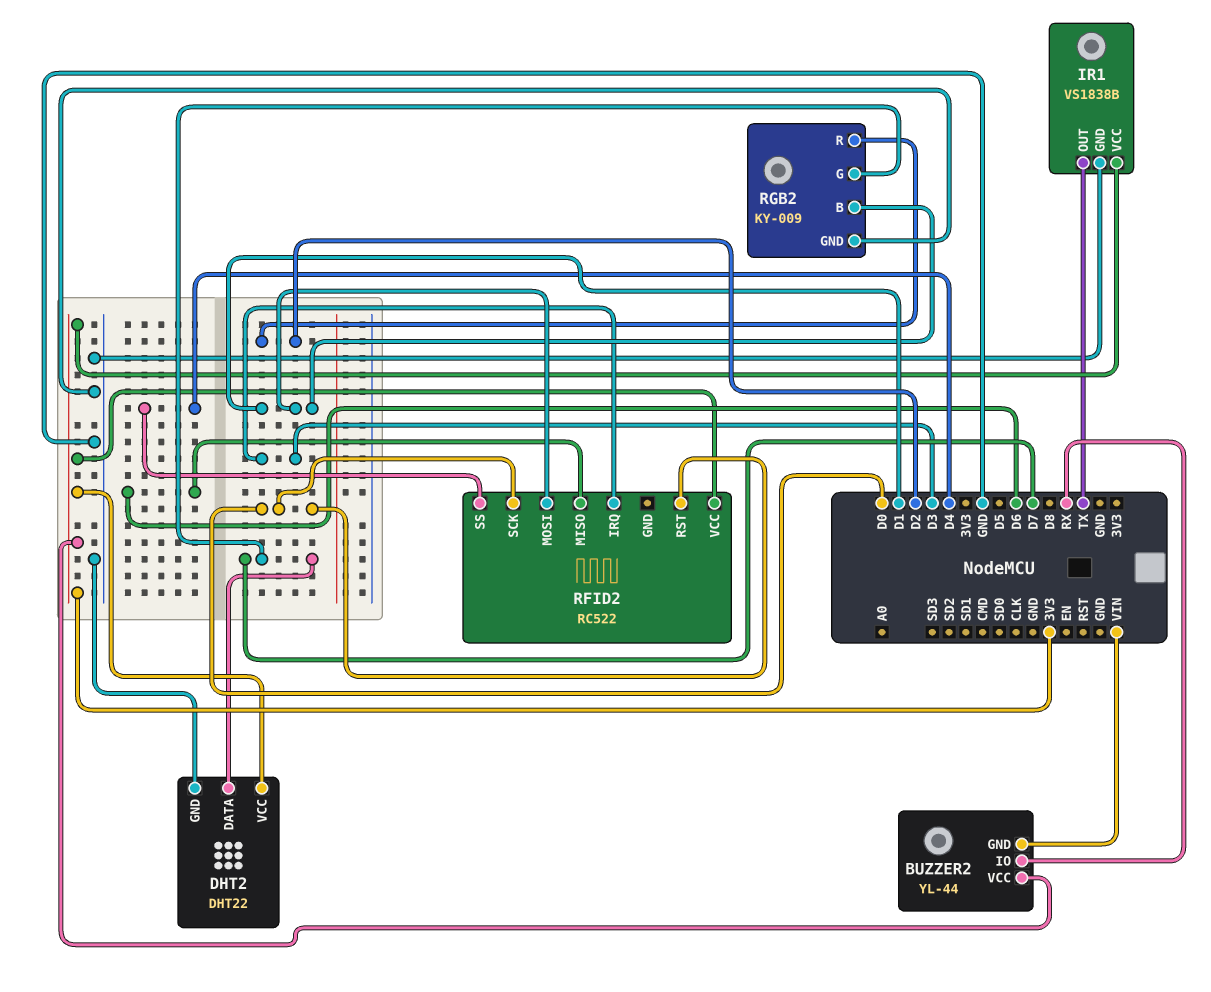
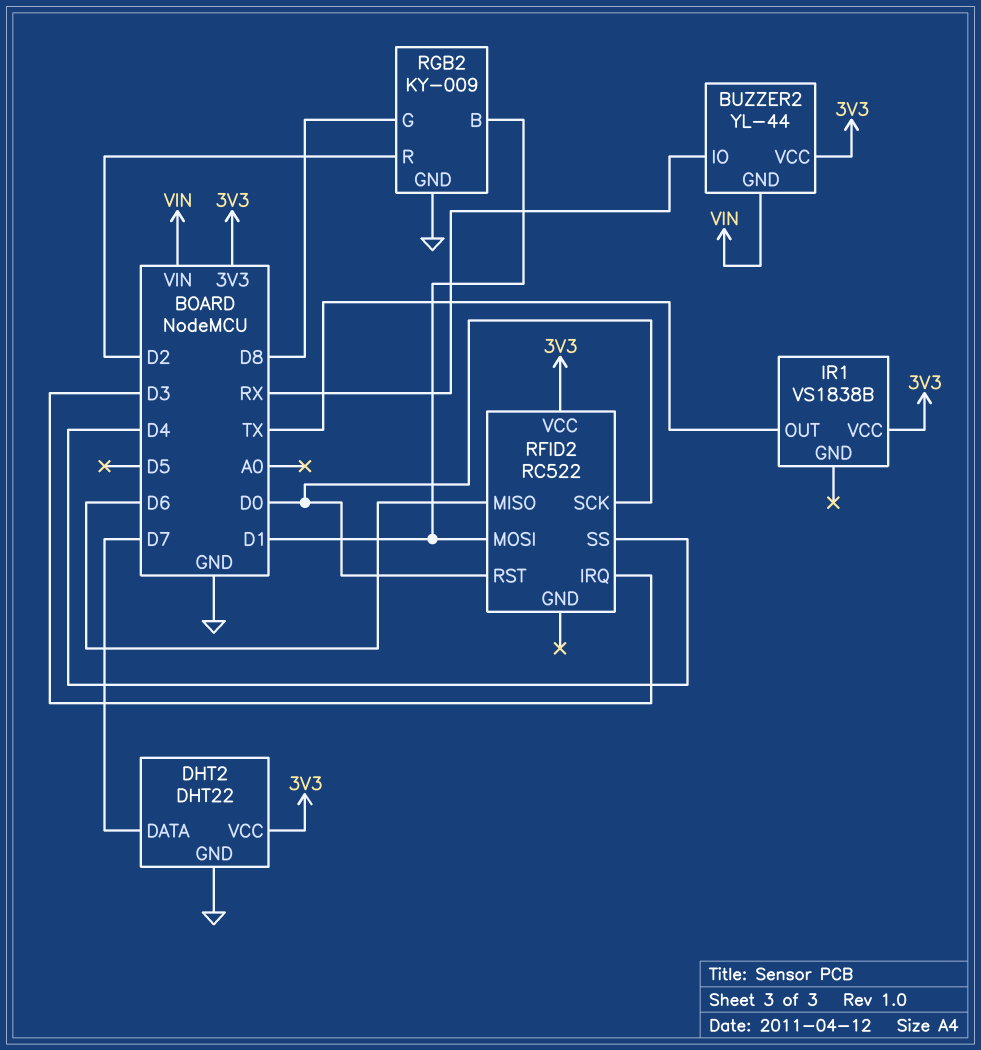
IR1 pin GND: GND -> none
RGB2 pin G: D7 -> D8

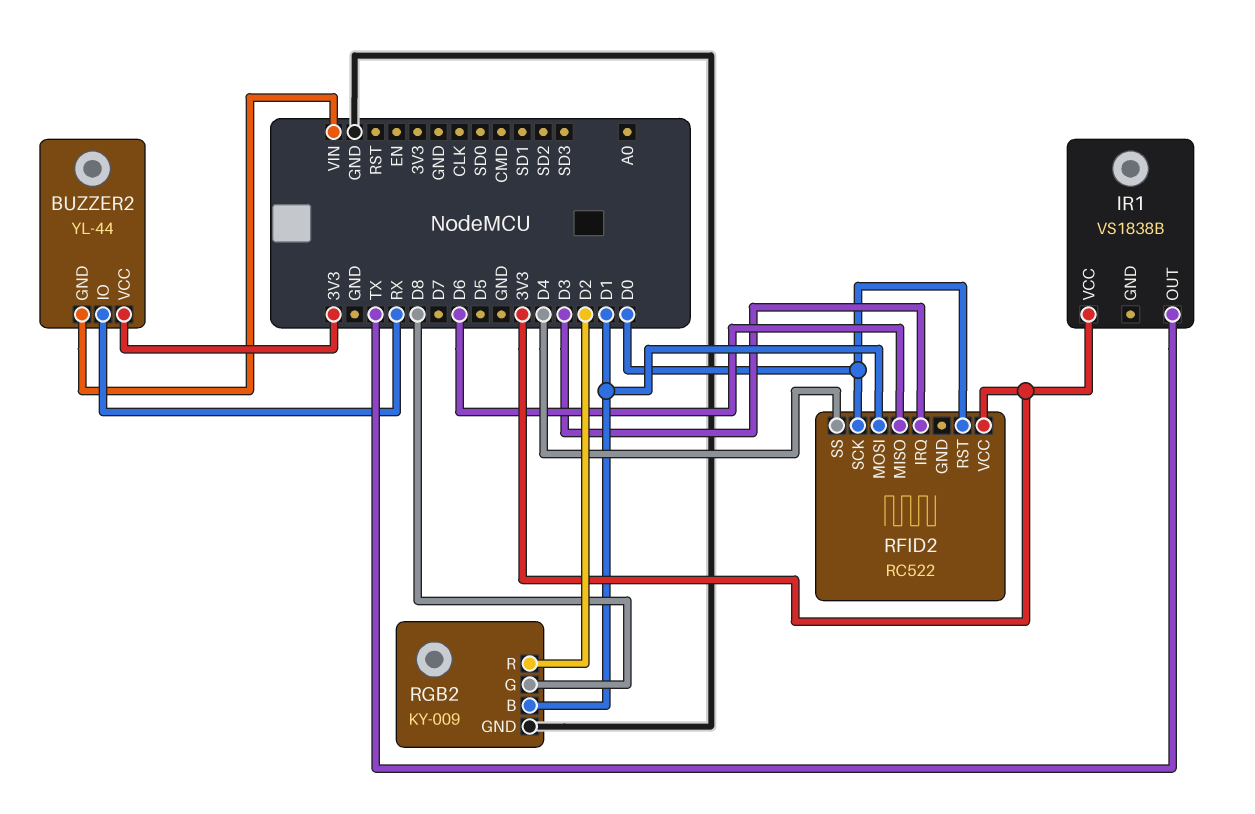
DHT2: DHT22 -> none
DHT2 pin DATA: D7 -> none
DHT2 pin GND: GND -> none
DHT2 pin VCC: 3V3 -> none

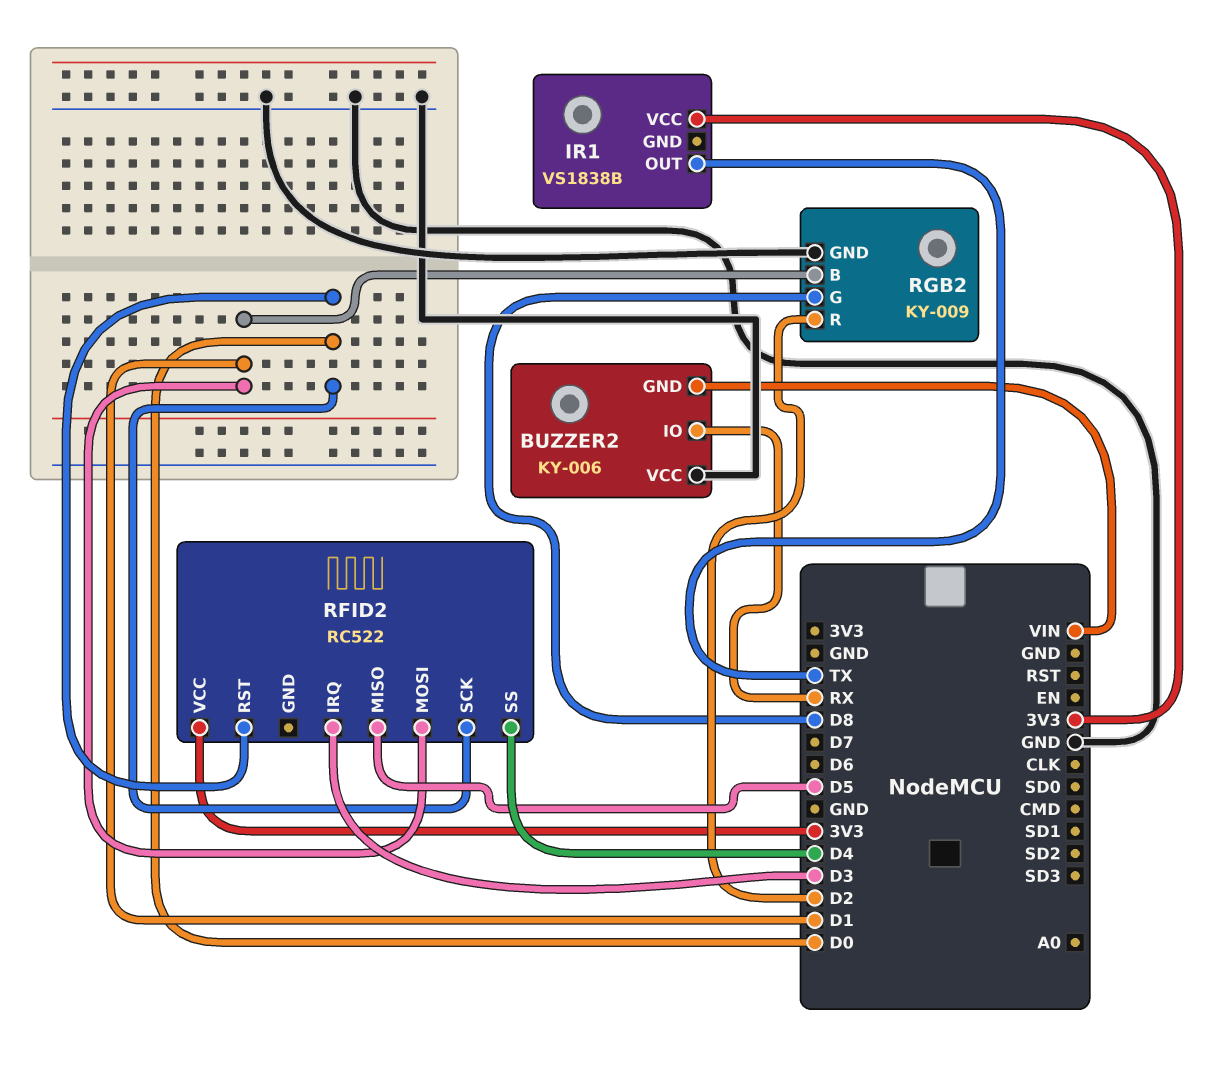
BUZZER2: YL-44 -> KY-006
BUZZER2 pin VCC: 3V3 -> GND
RFID2 pin MISO: D6 -> D5

